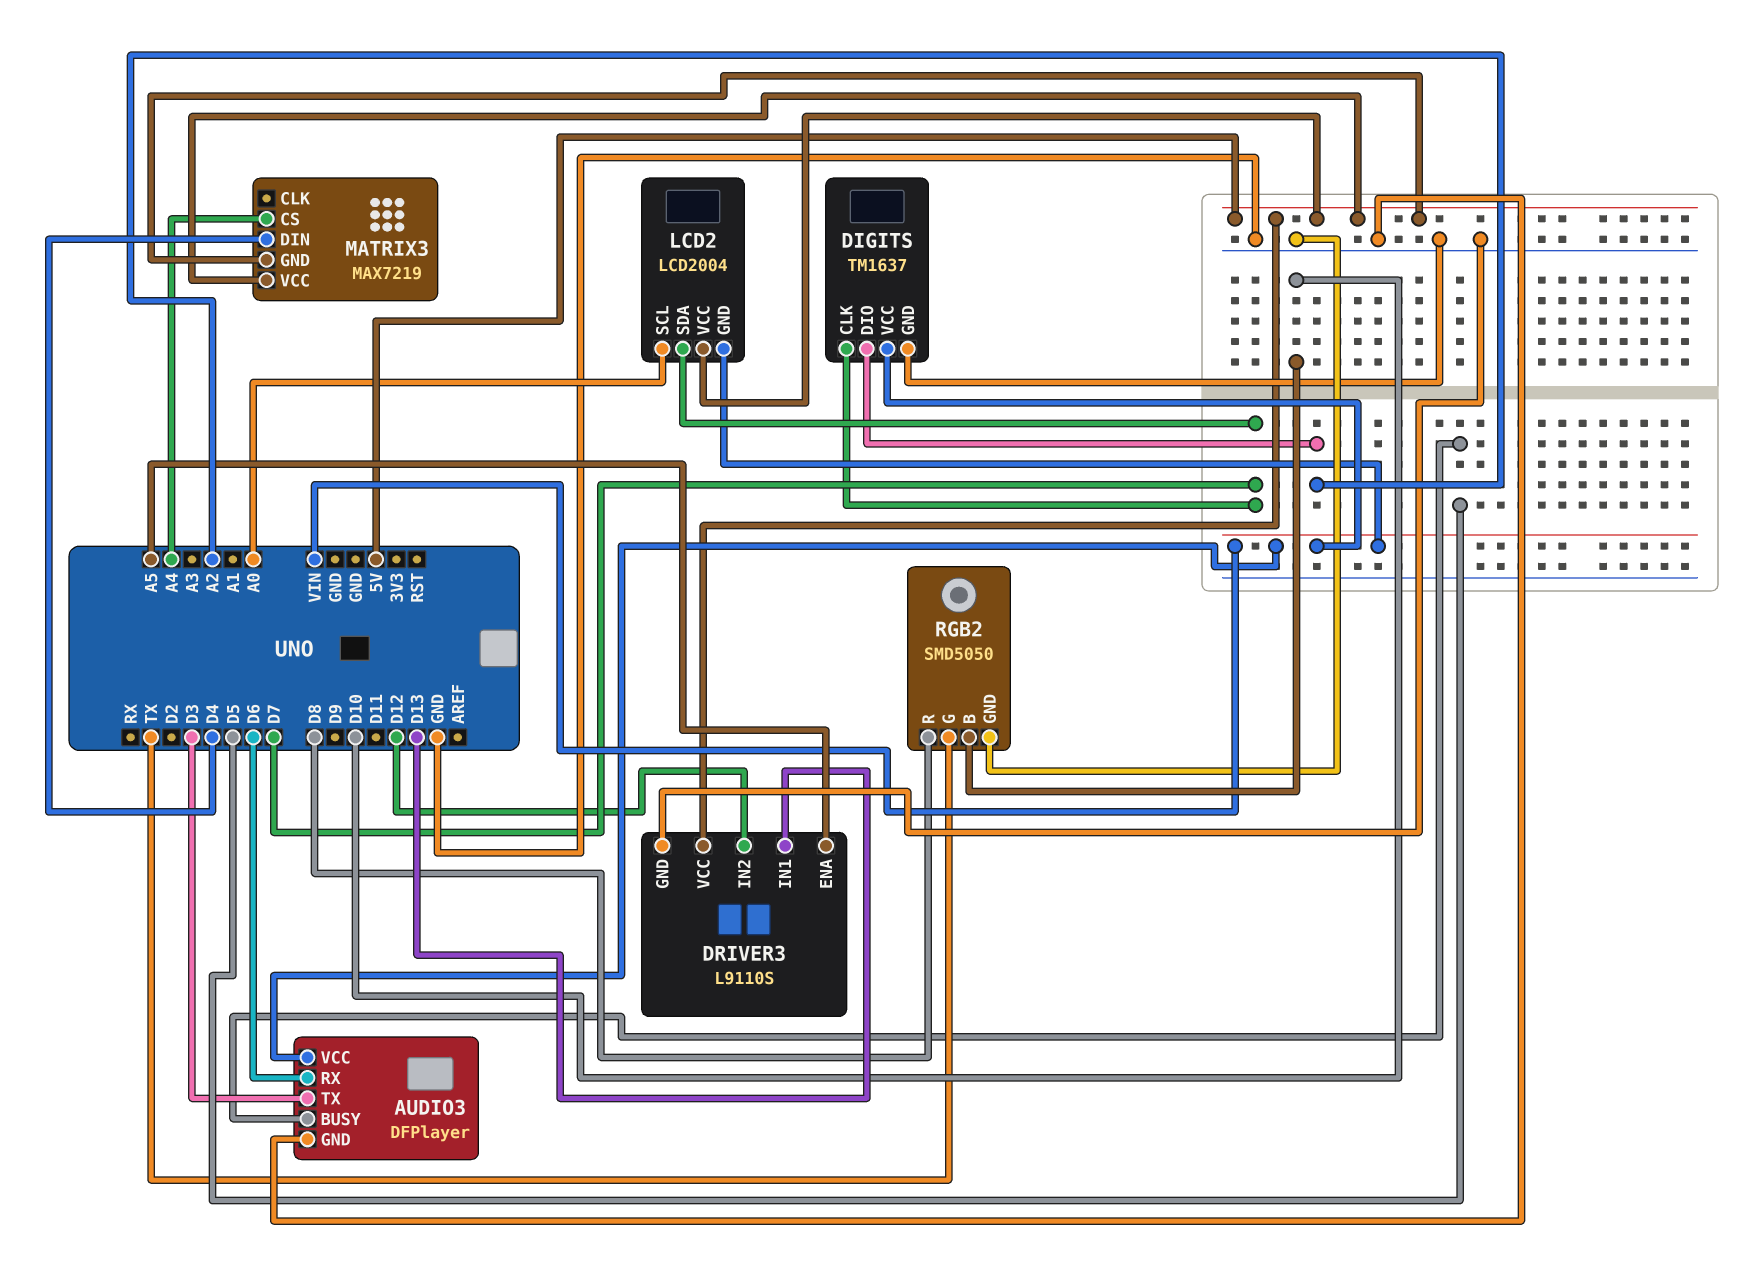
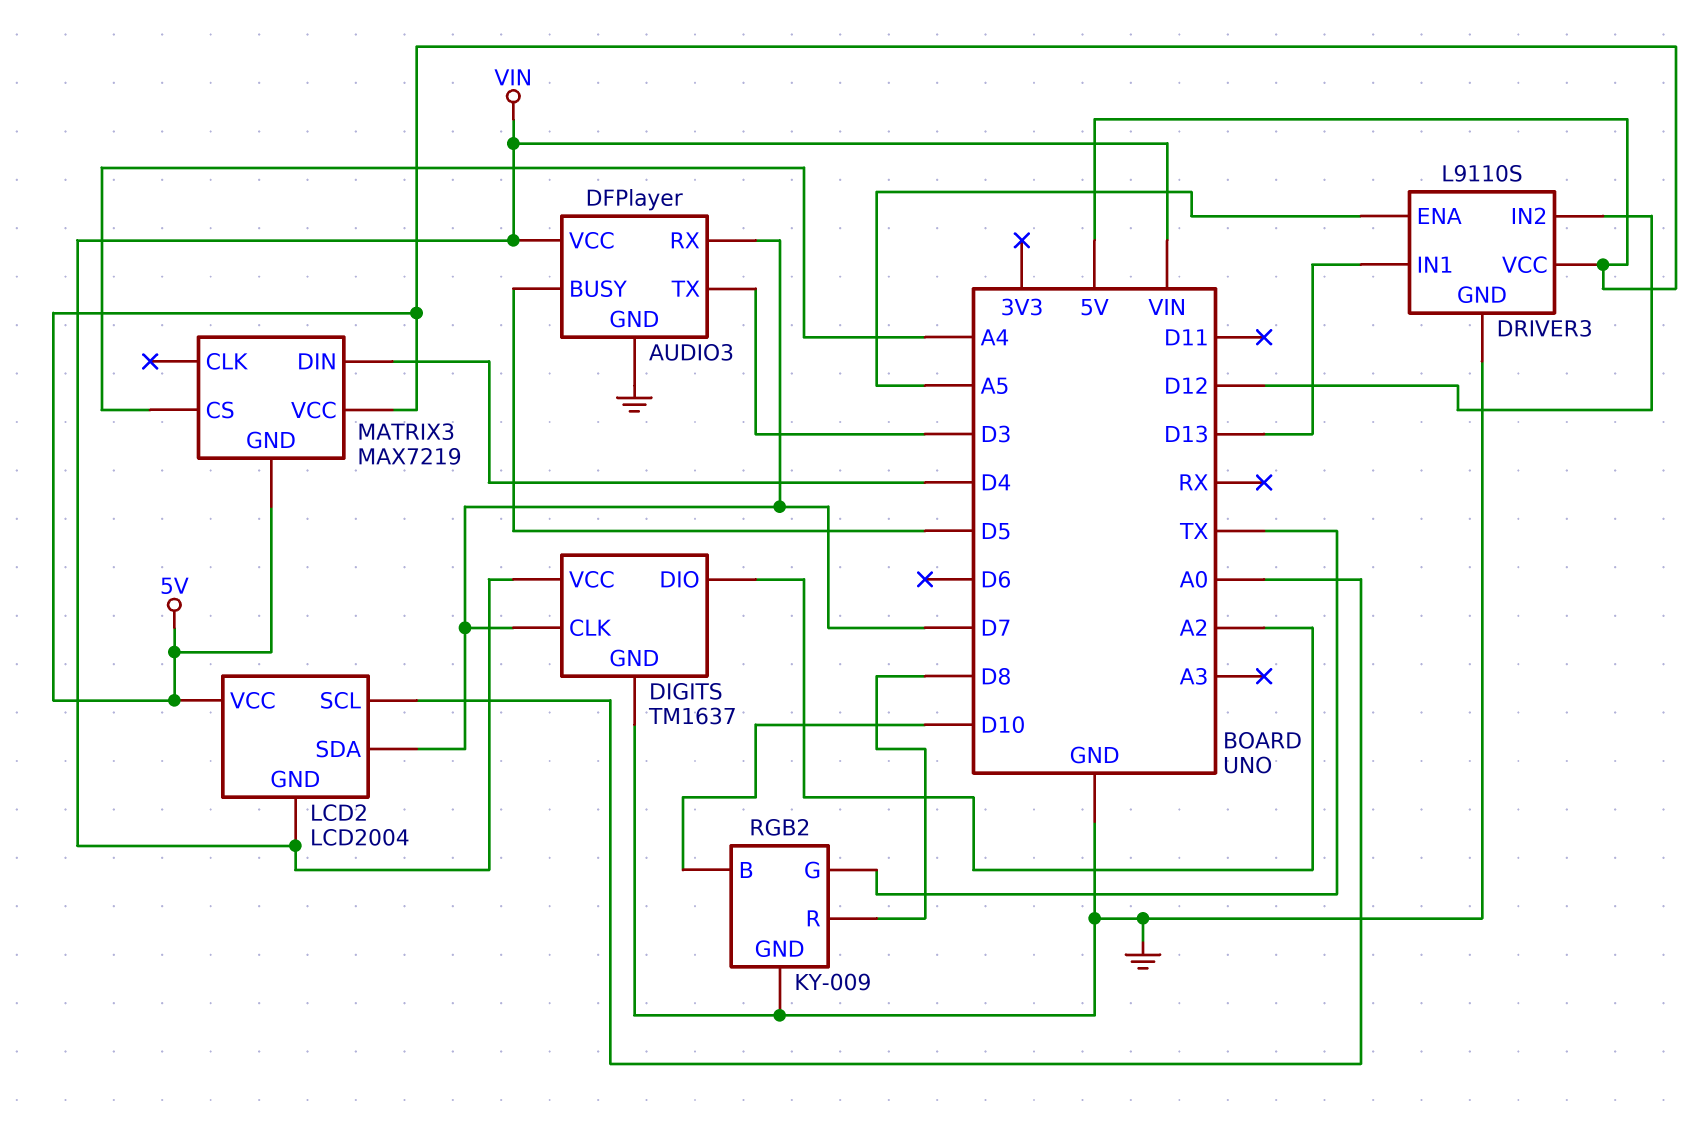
AUDIO3 pin RX: D6 -> D7
RGB2: SMD5050 -> KY-009

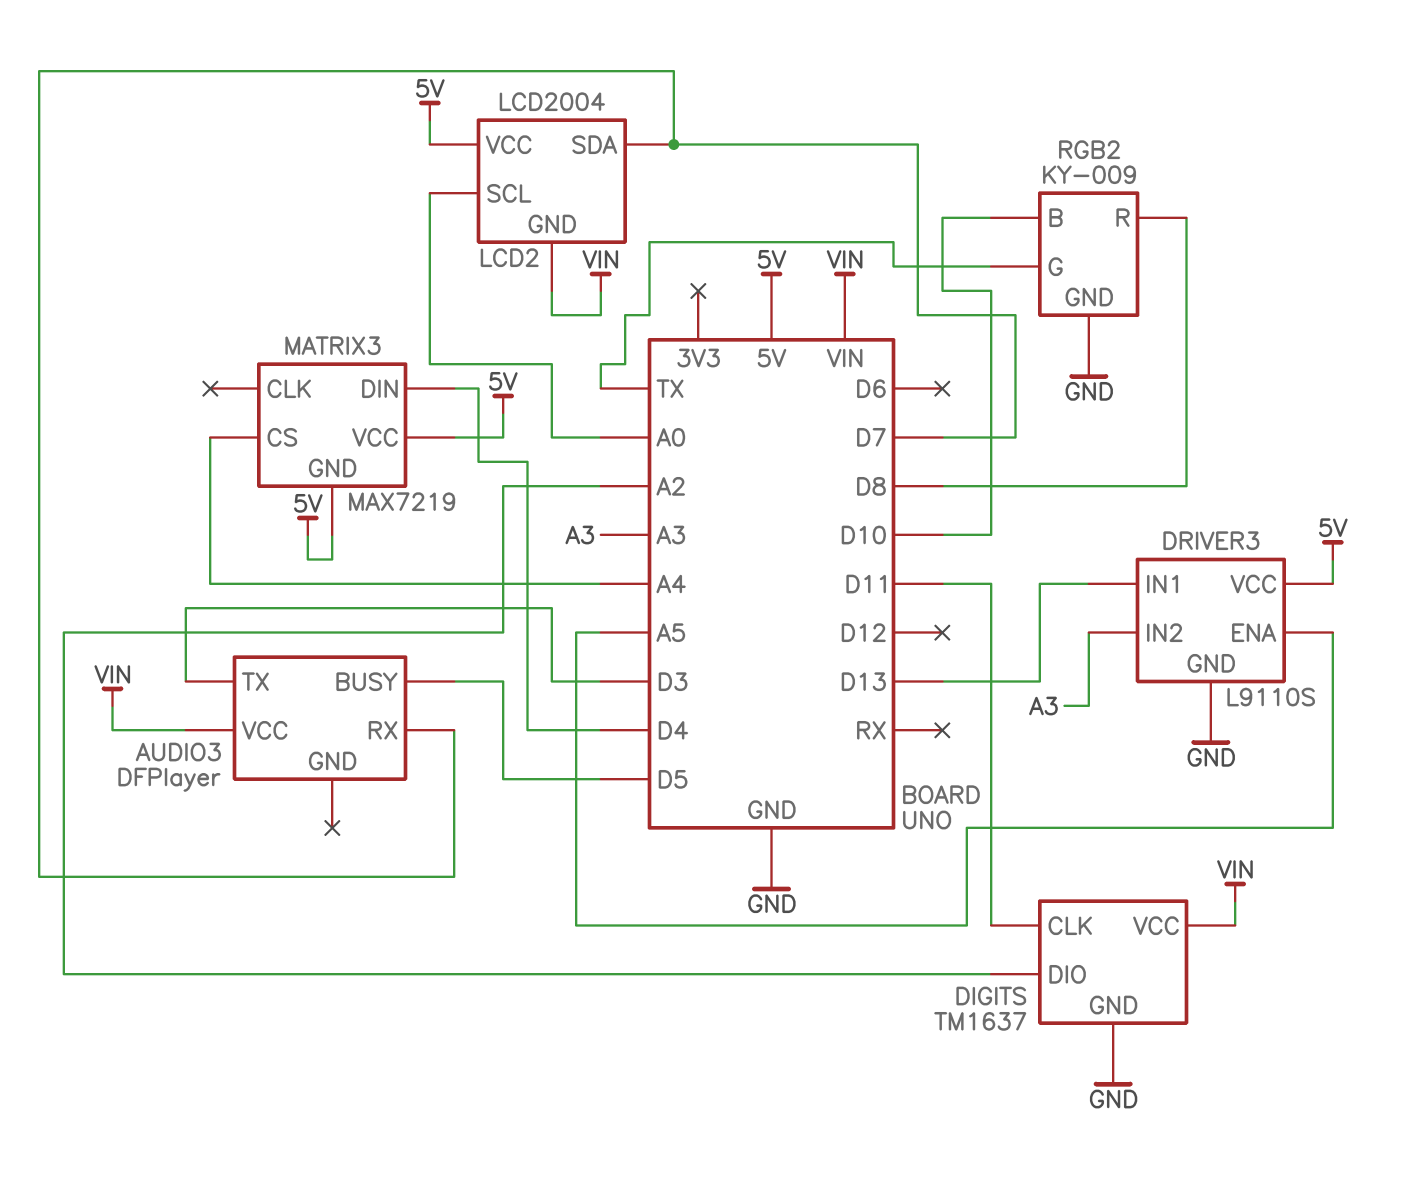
AUDIO3 pin GND: GND -> none
DIGITS pin CLK: D7 -> D11
DRIVER3 pin IN2: D12 -> A3

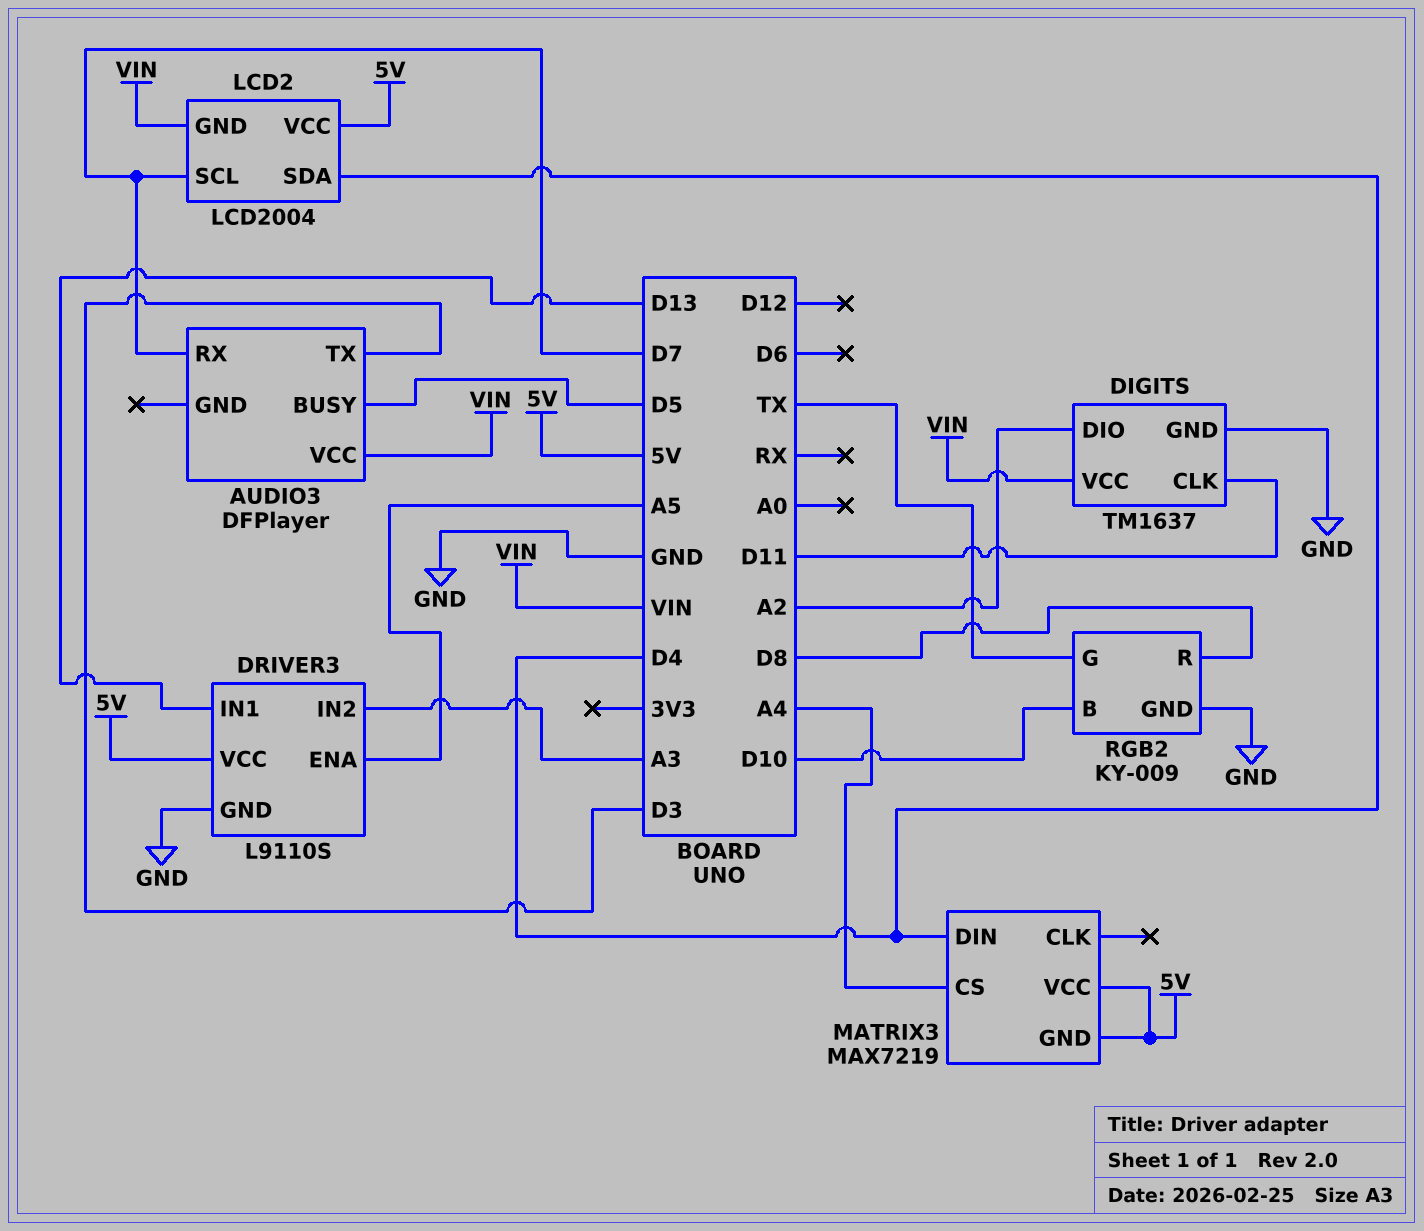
LCD2 pin SCL: A0 -> D7
LCD2 pin SDA: D7 -> D4

